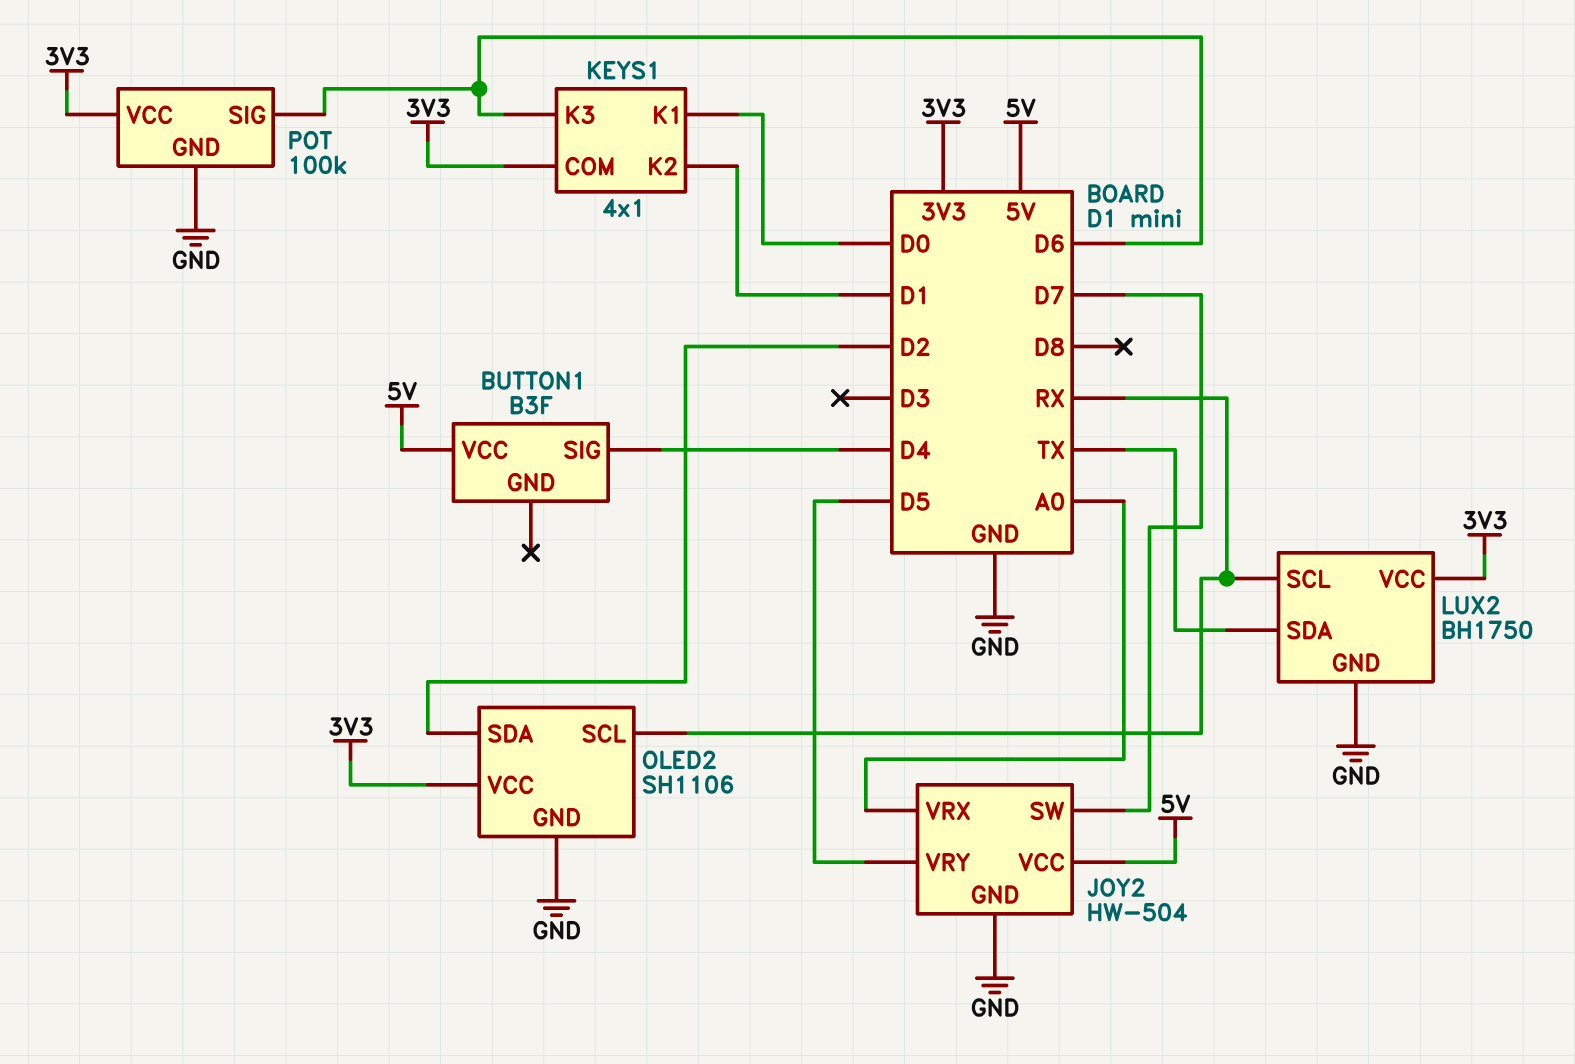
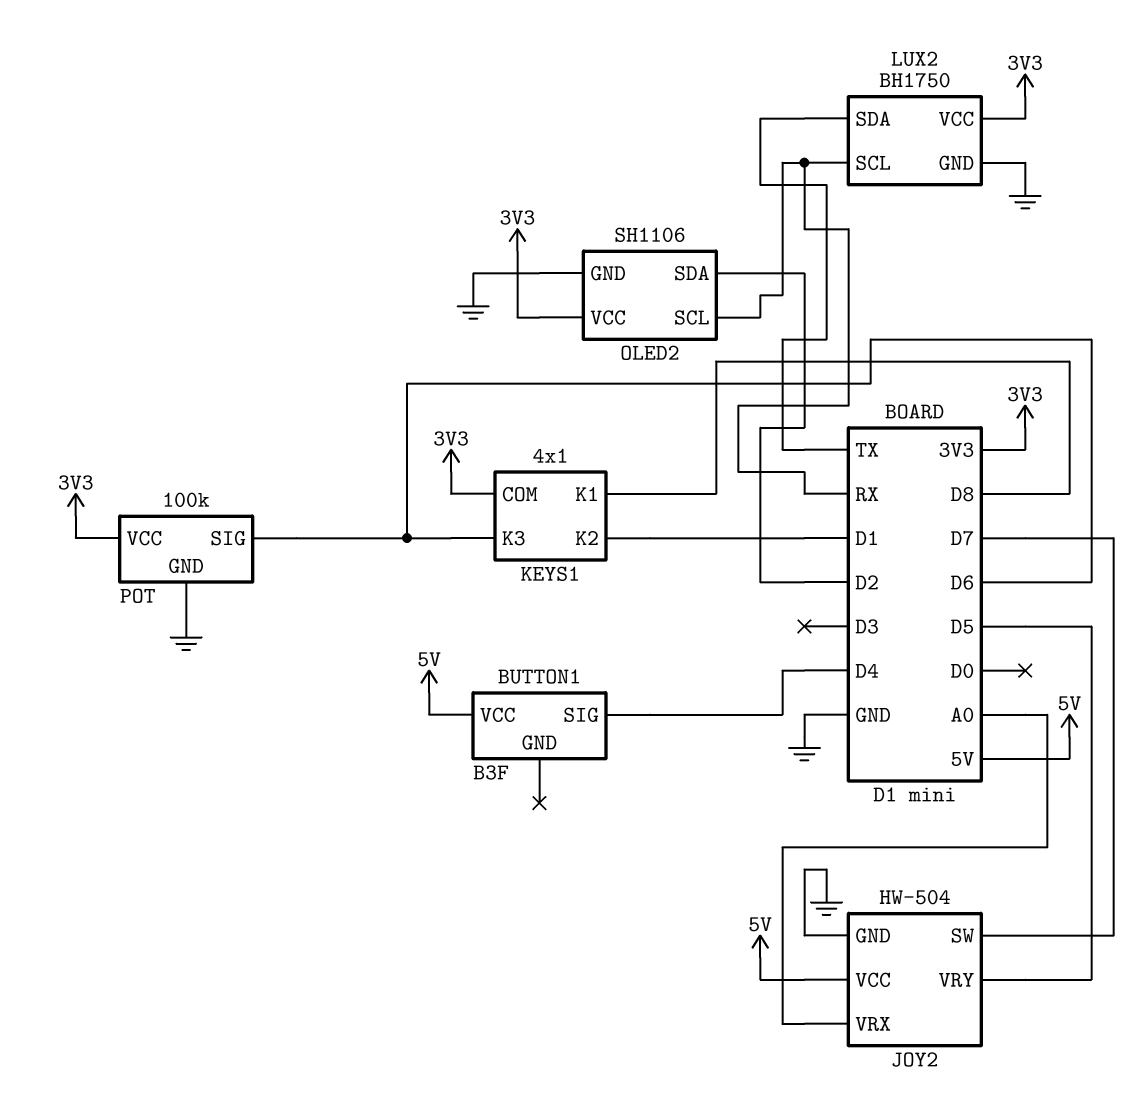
KEYS1 pin K1: D0 -> D8

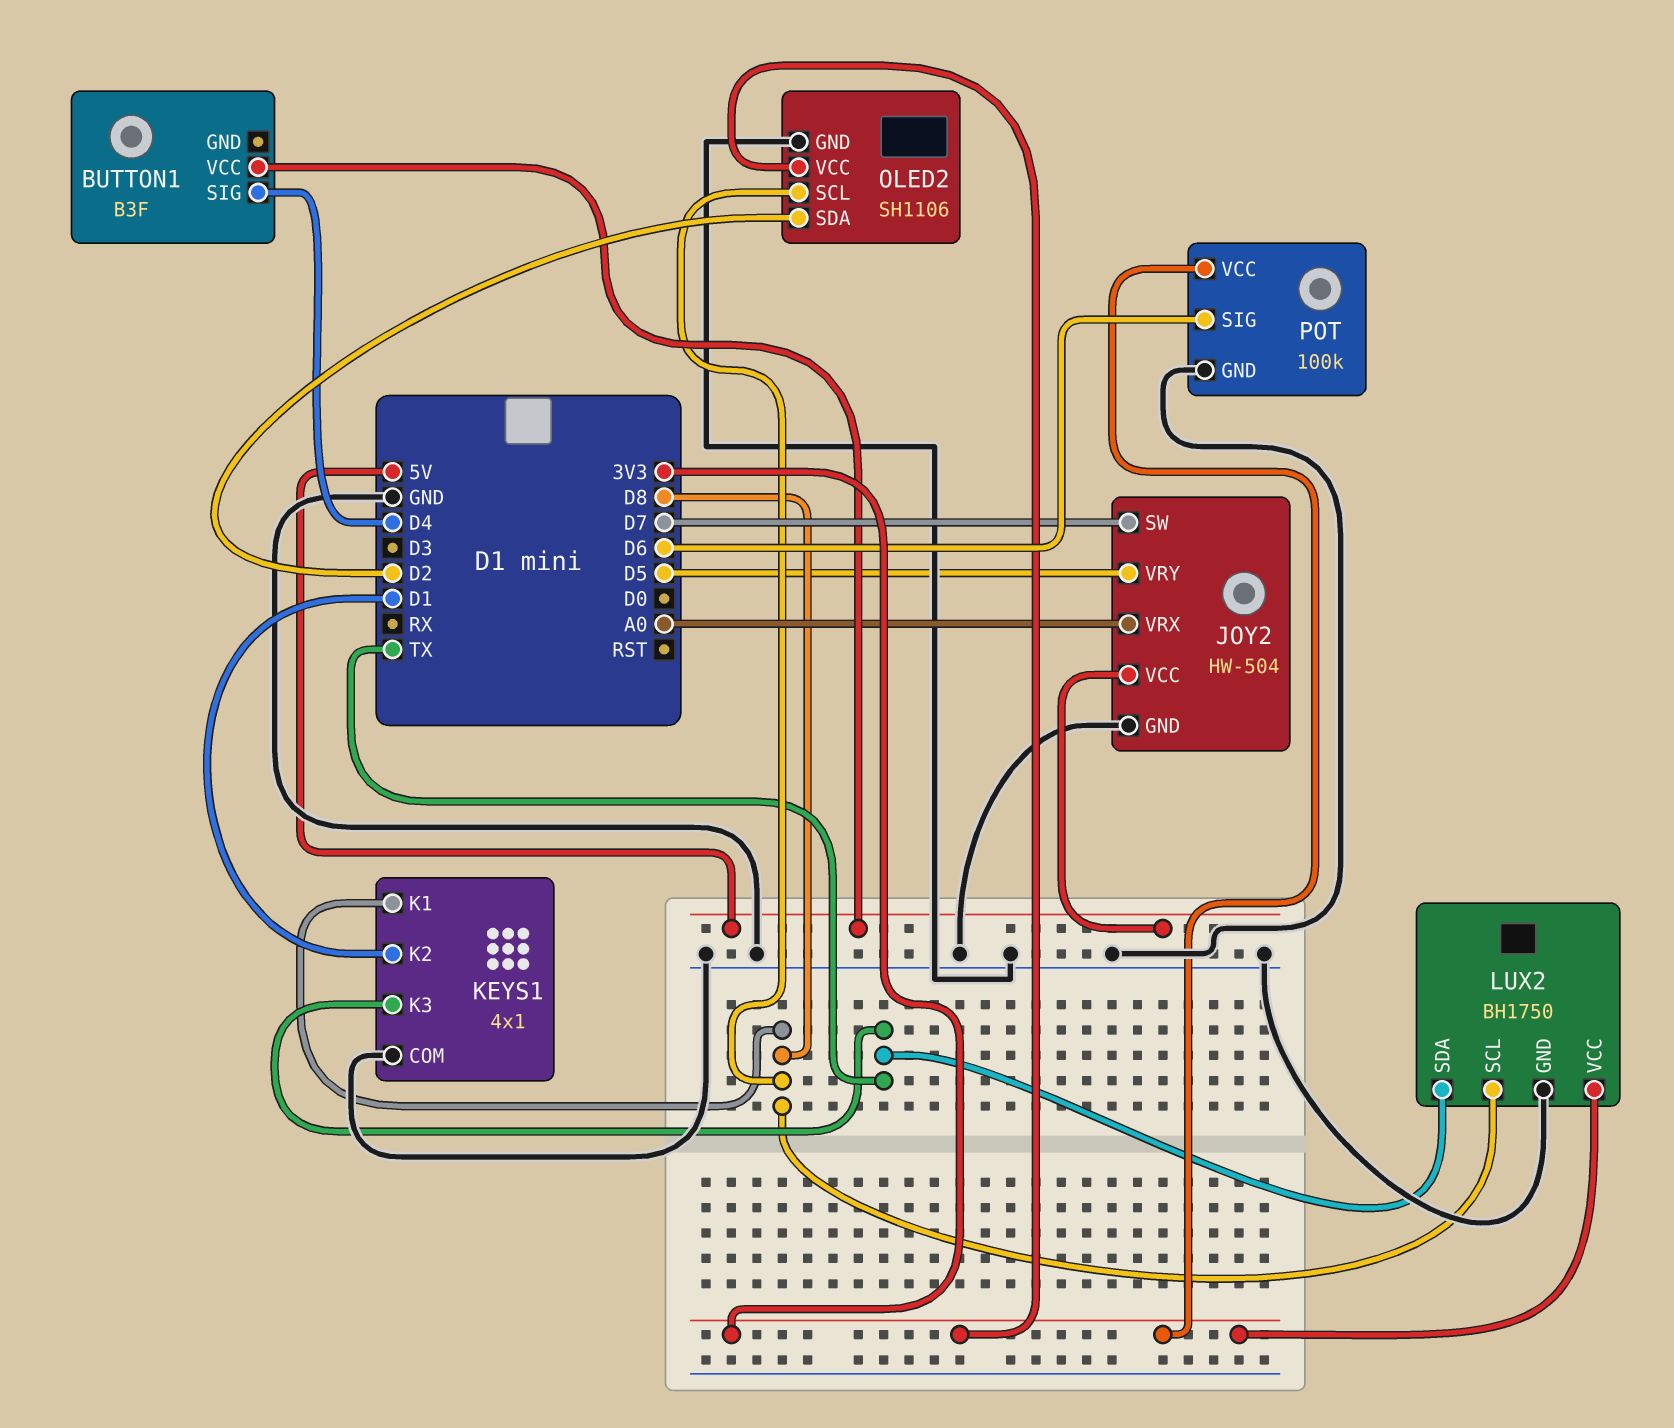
KEYS1 pin COM: 3V3 -> GND
KEYS1 pin K3: D6 -> TX
LUX2 pin SCL: RX -> D8
OLED2 pin SCL: RX -> D8

